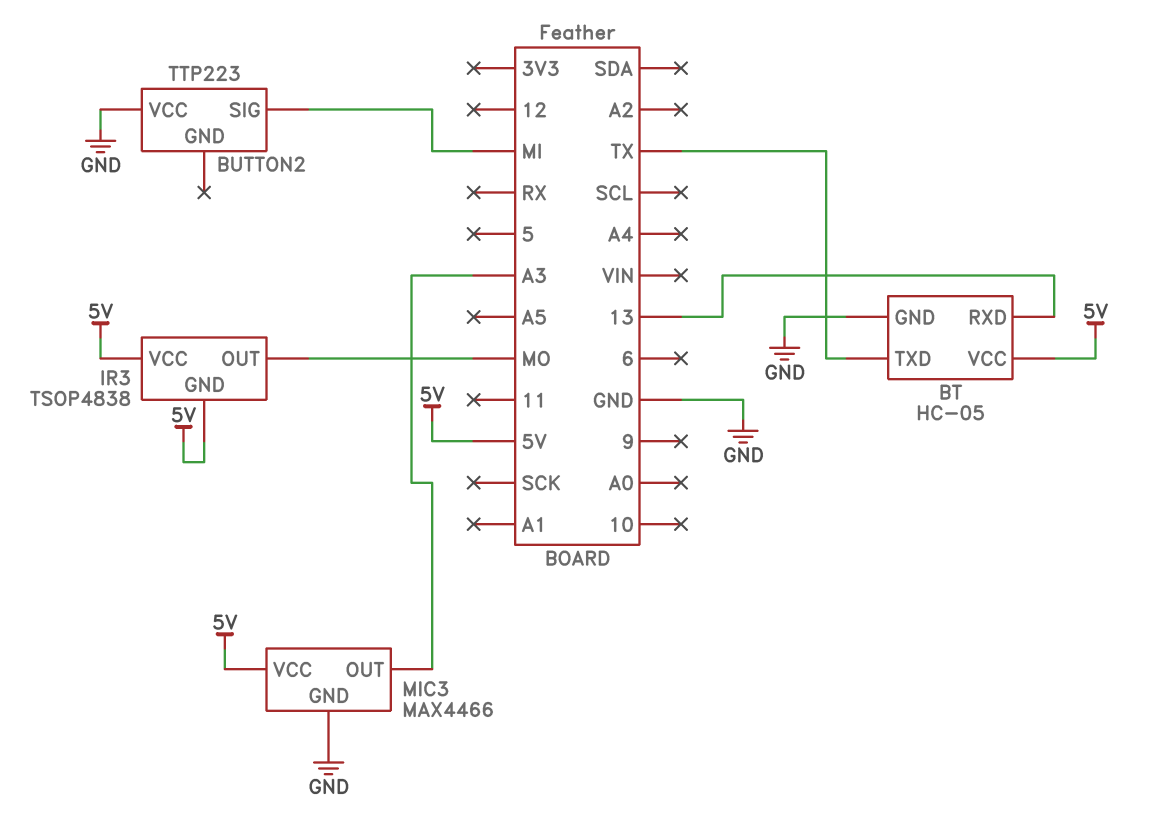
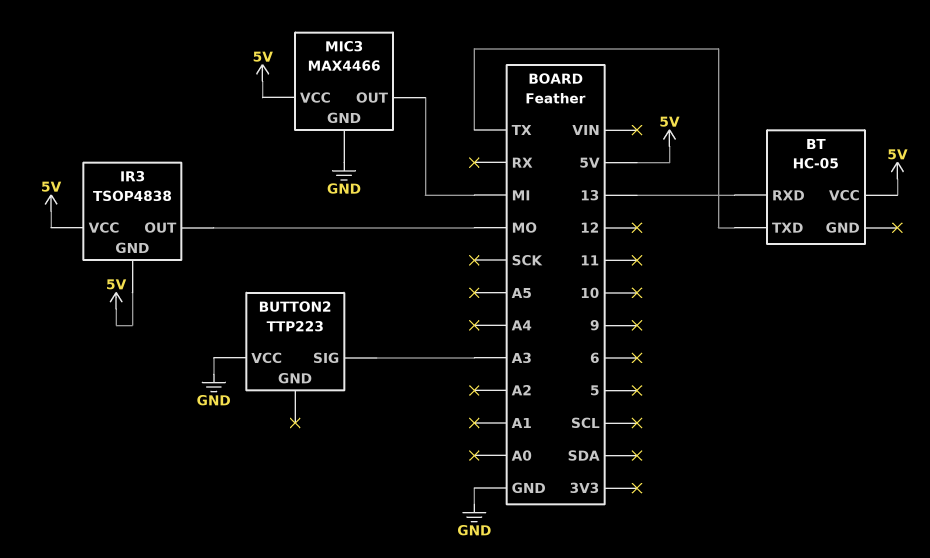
BT pin GND: GND -> none
BUTTON2 pin SIG: MI -> A3
MIC3 pin OUT: A3 -> MI

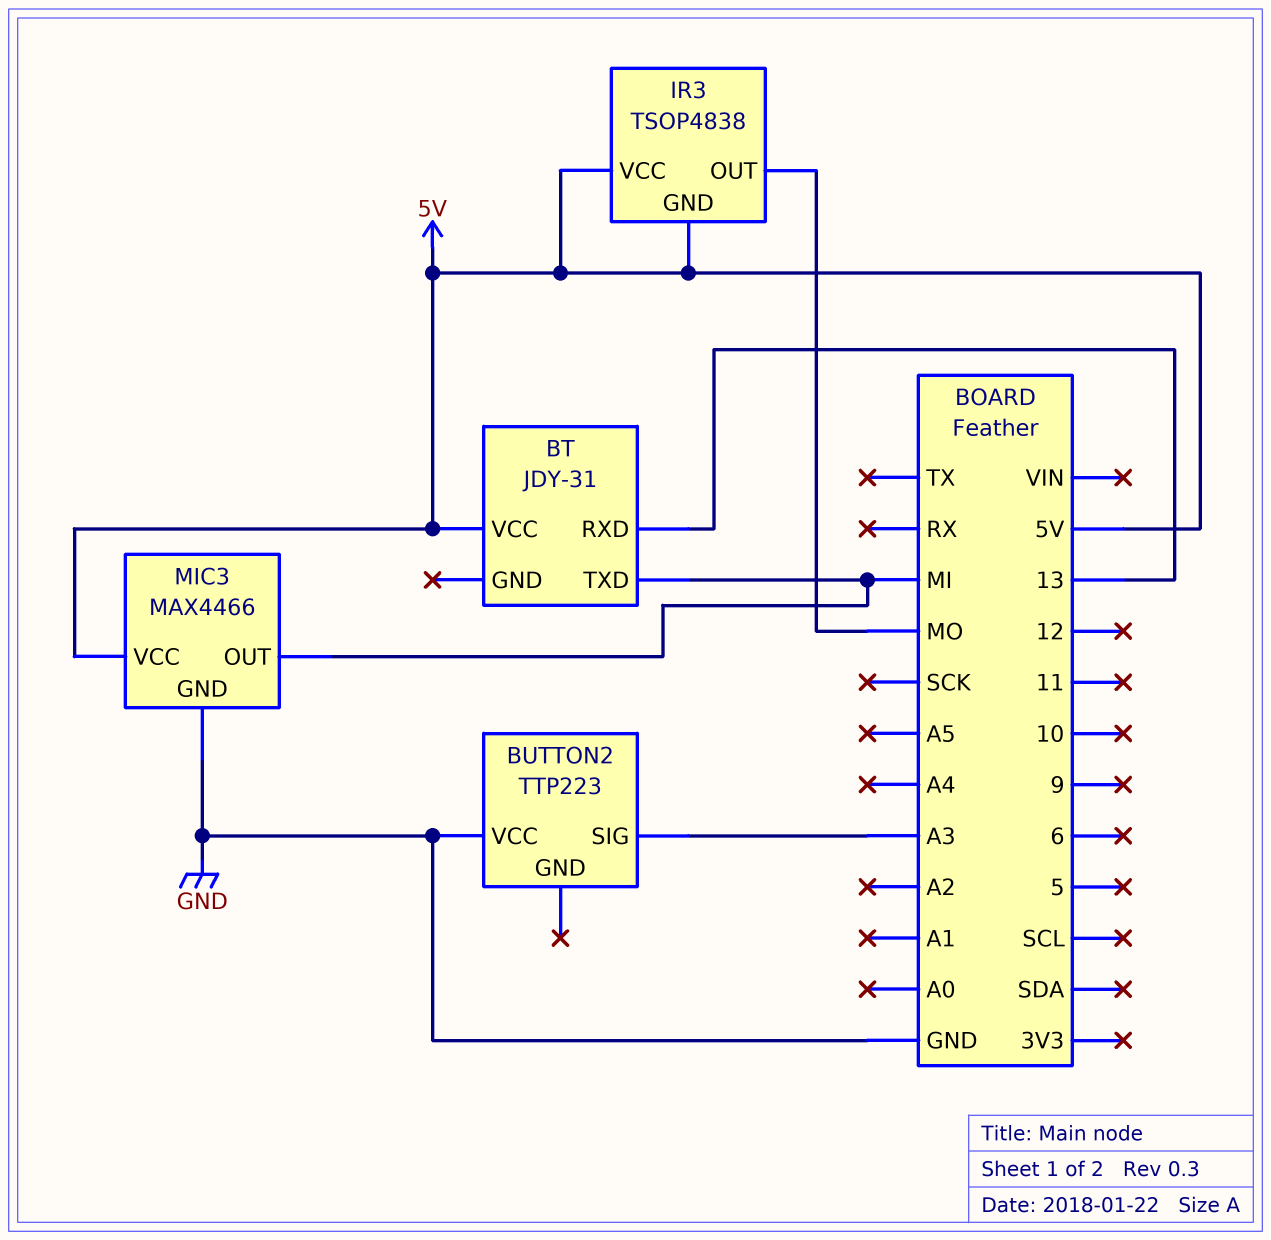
BT: HC-05 -> JDY-31
BT pin TXD: TX -> MI

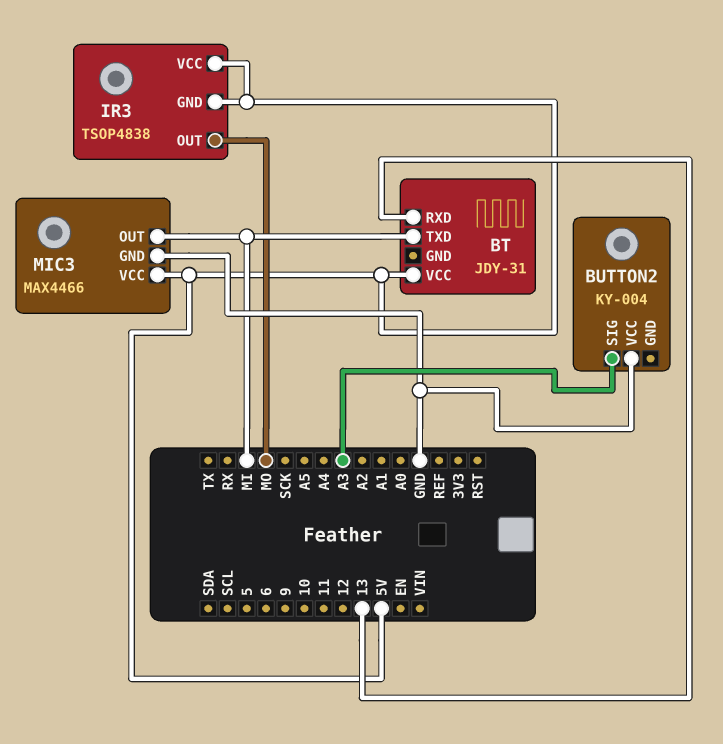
BUTTON2: TTP223 -> KY-004

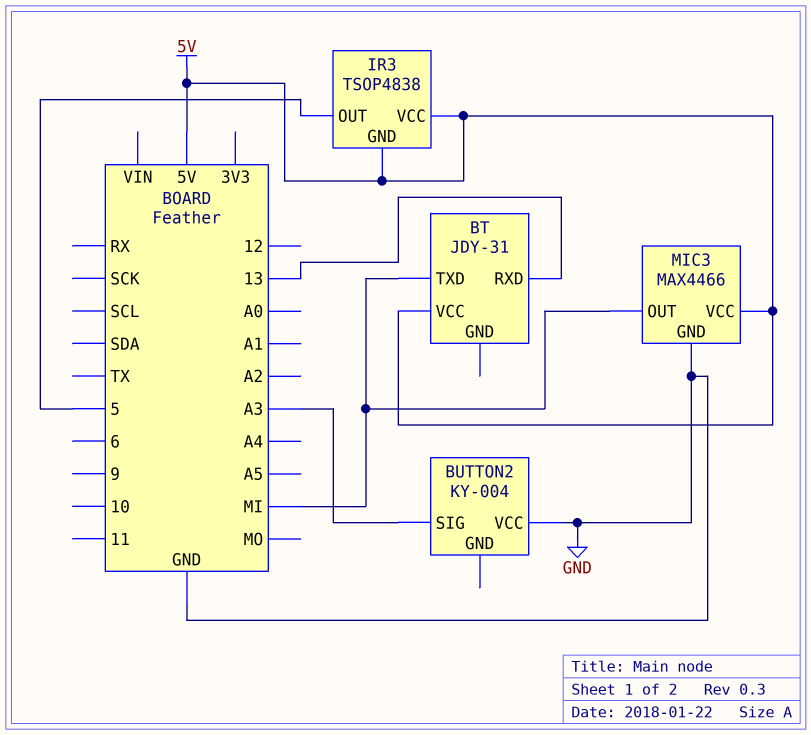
IR3 pin OUT: MO -> 5

